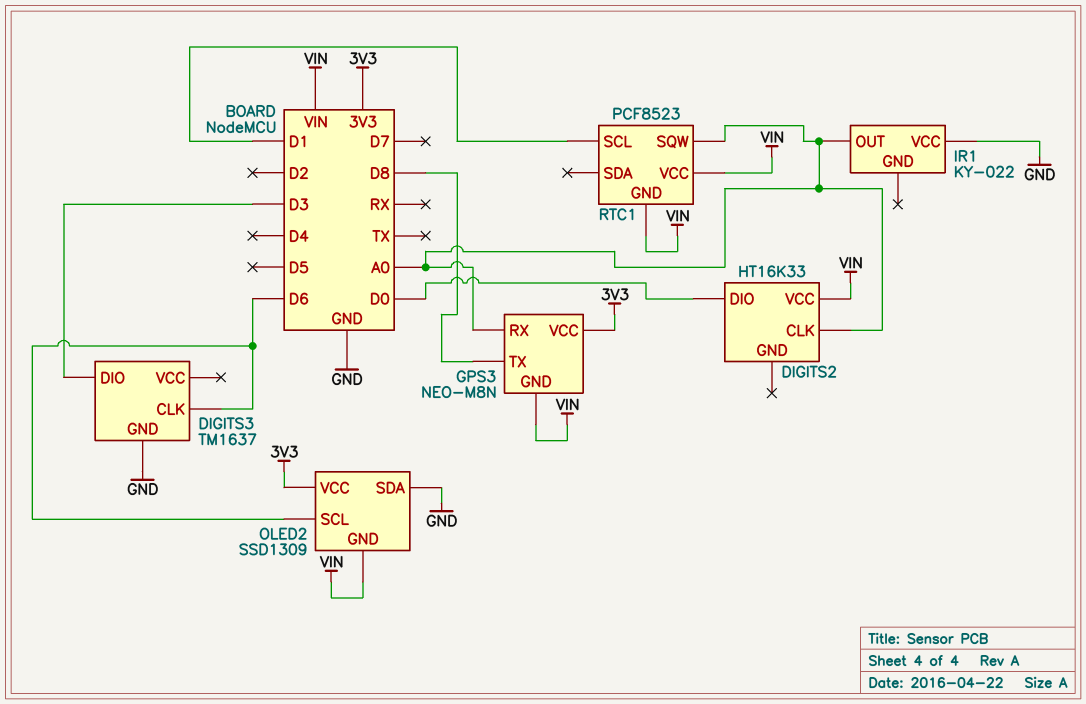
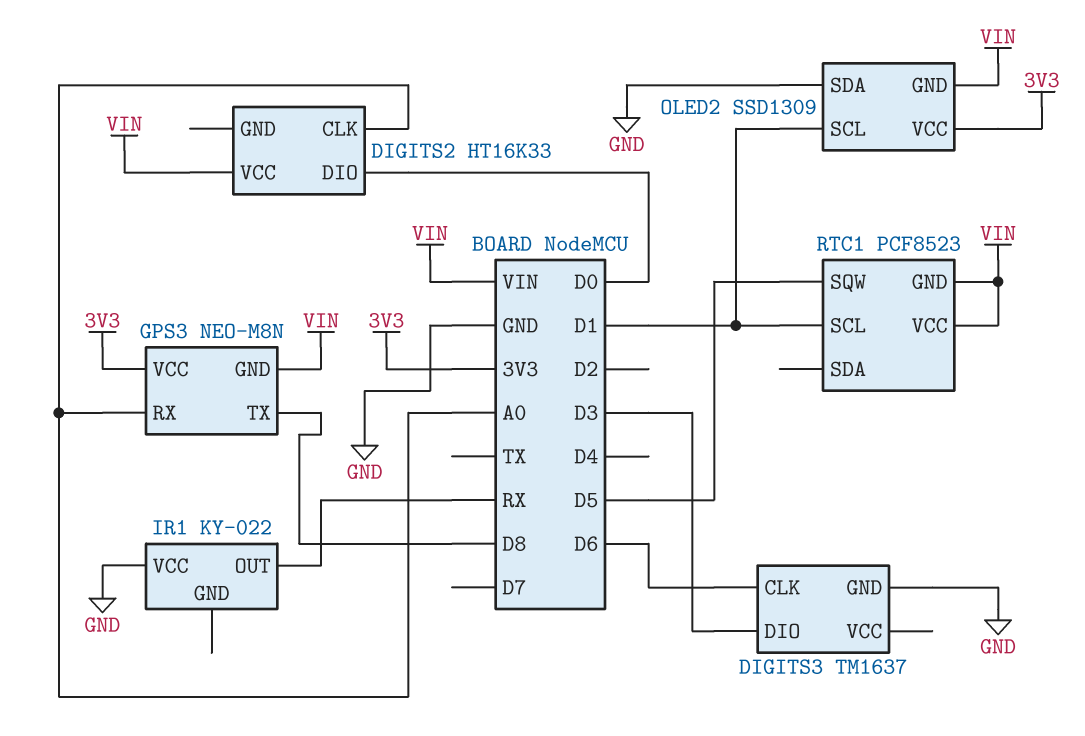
IR1 pin OUT: A0 -> RX
OLED2 pin SCL: D6 -> D1
RTC1 pin SQW: A0 -> D5

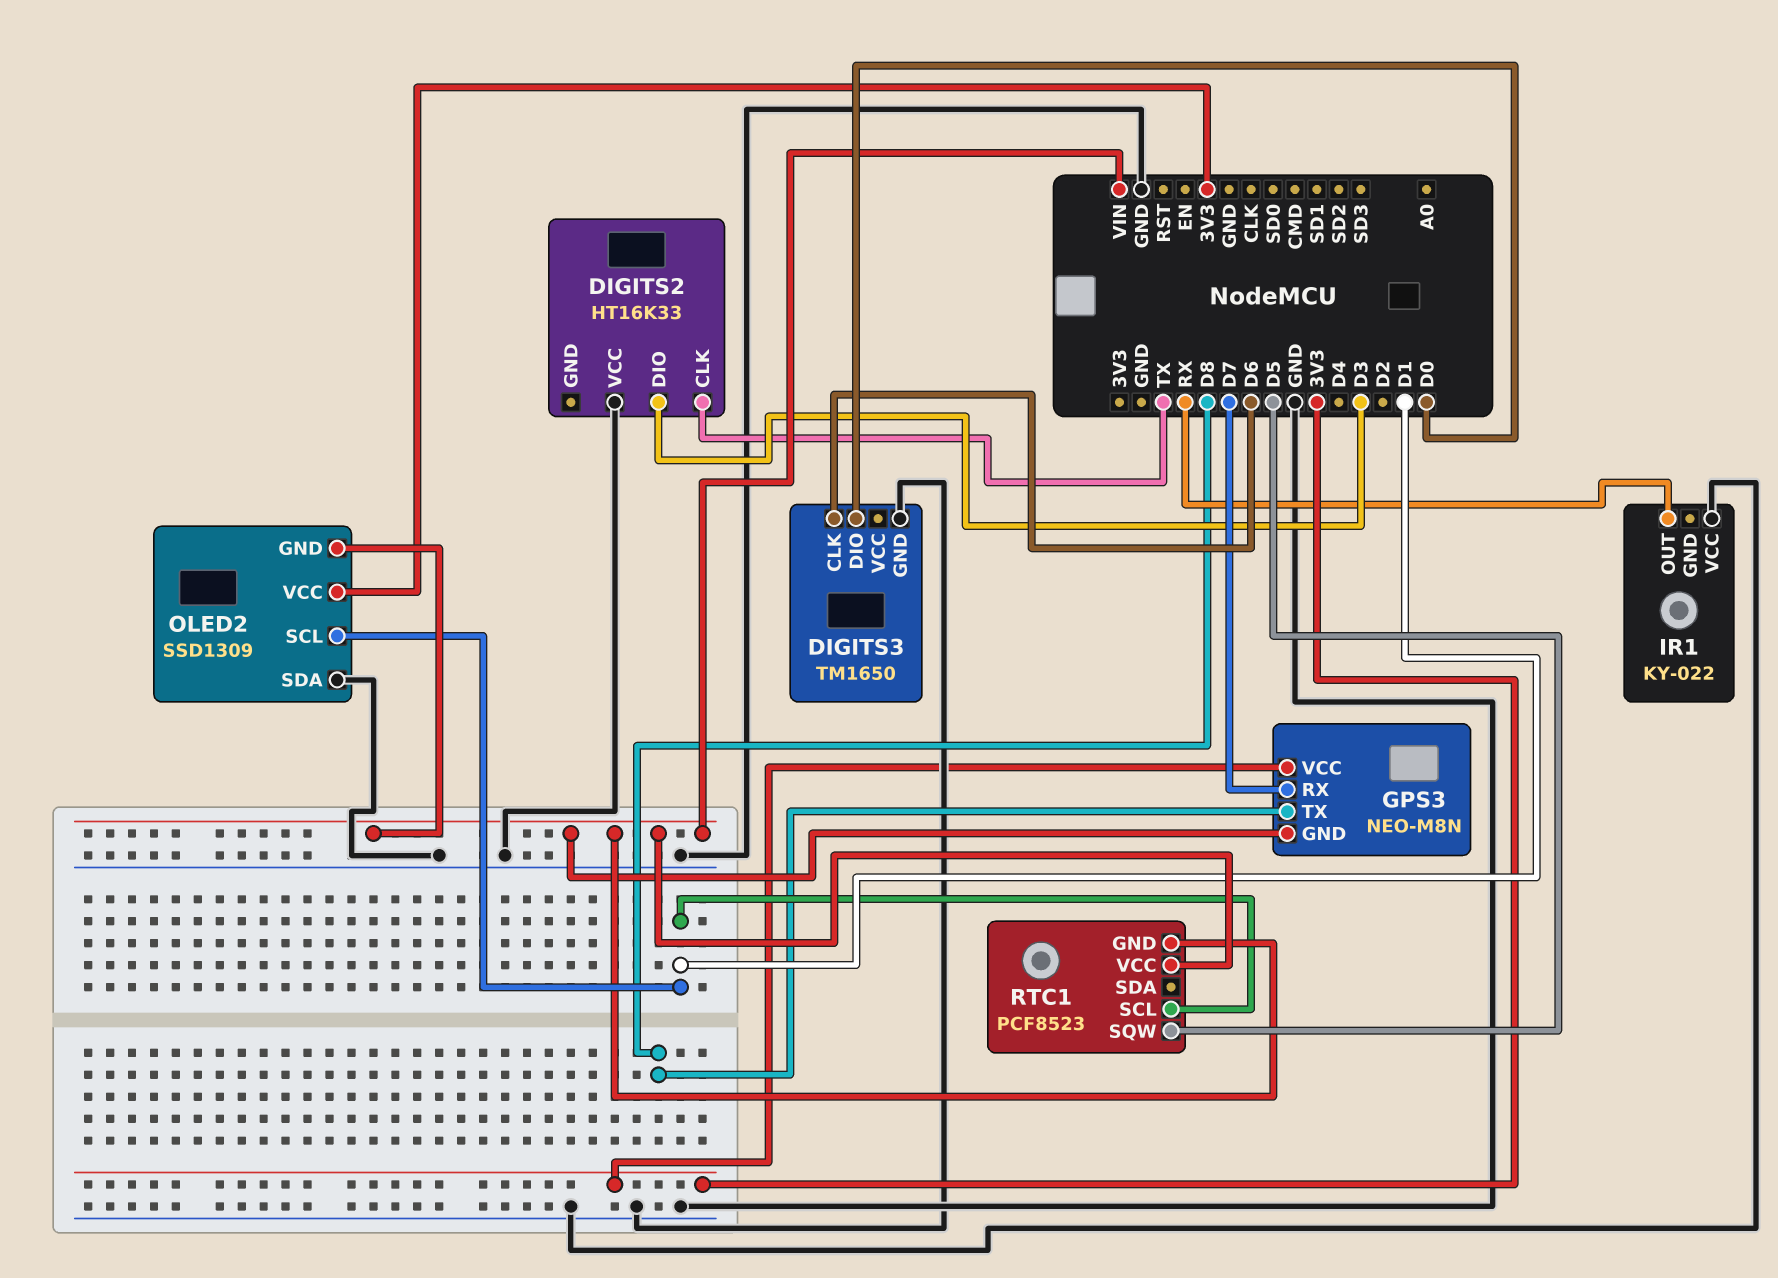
DIGITS2 pin CLK: A0 -> TX
DIGITS2 pin DIO: D0 -> D3
DIGITS2 pin VCC: VIN -> GND
DIGITS3: TM1637 -> TM1650
DIGITS3 pin DIO: D3 -> D0
GPS3 pin RX: A0 -> D7

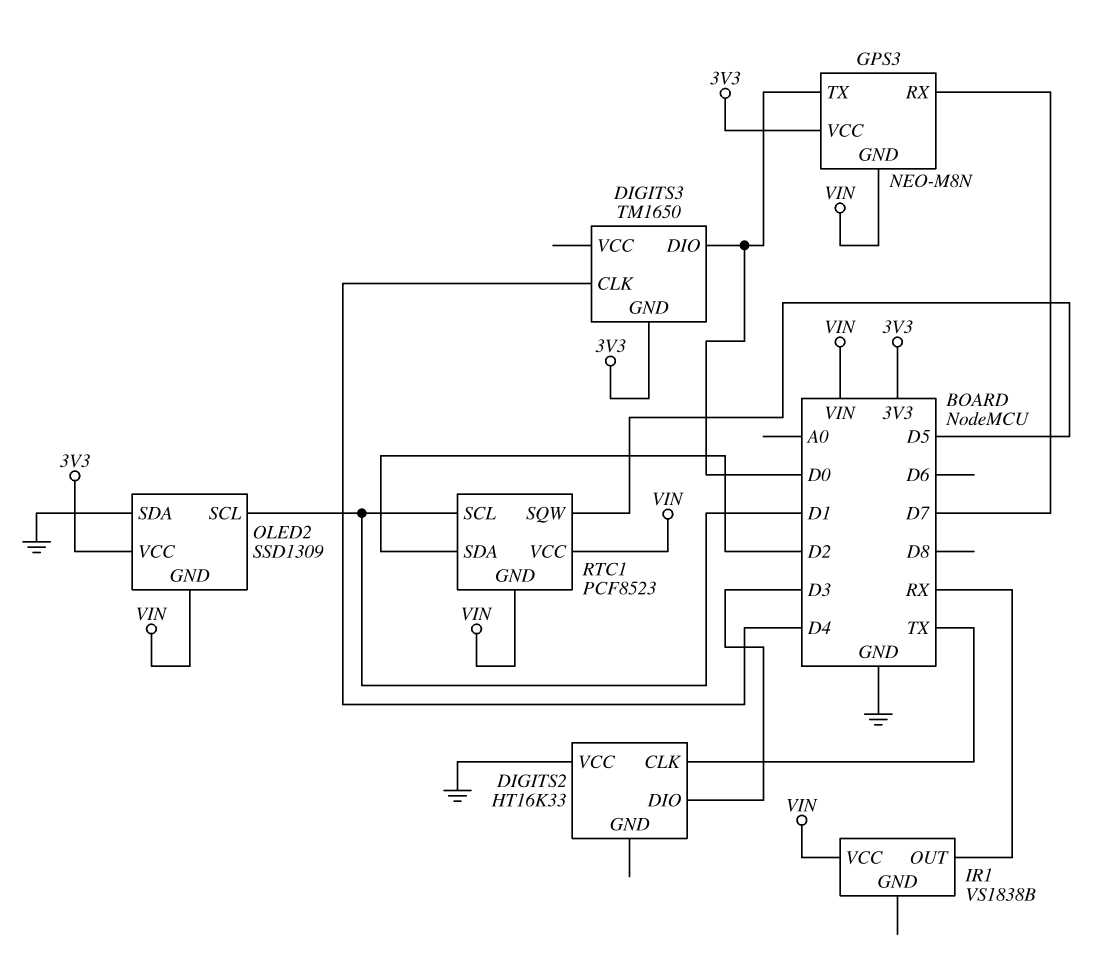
DIGITS3 pin CLK: D6 -> D4
DIGITS3 pin GND: GND -> 3V3
GPS3 pin TX: D8 -> D0
IR1: KY-022 -> VS1838B
IR1 pin VCC: GND -> VIN
RTC1 pin SDA: none -> D2

